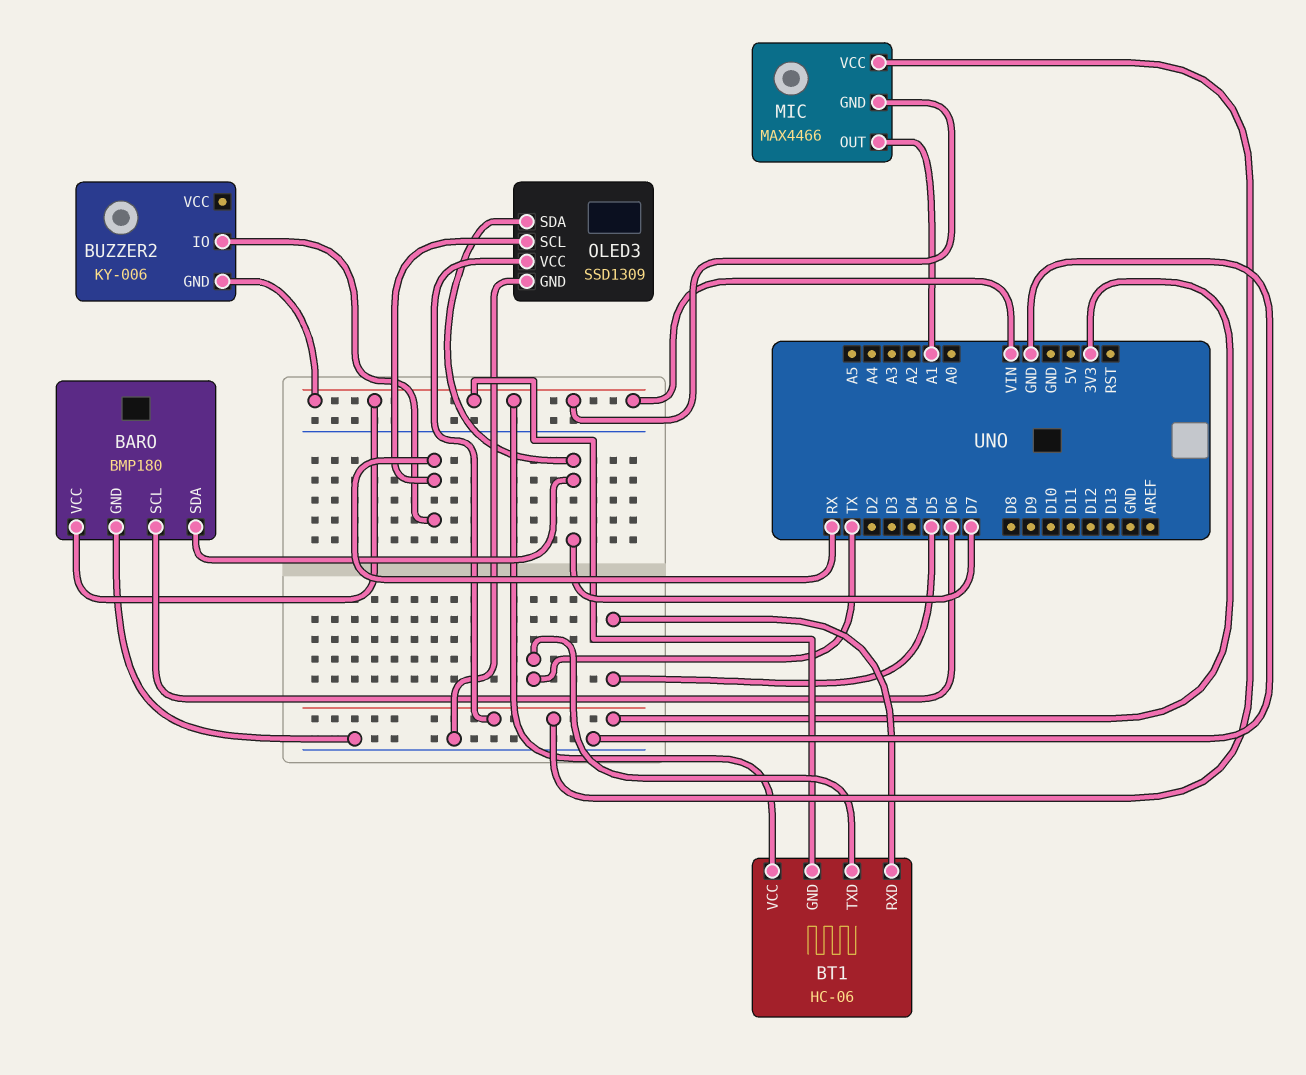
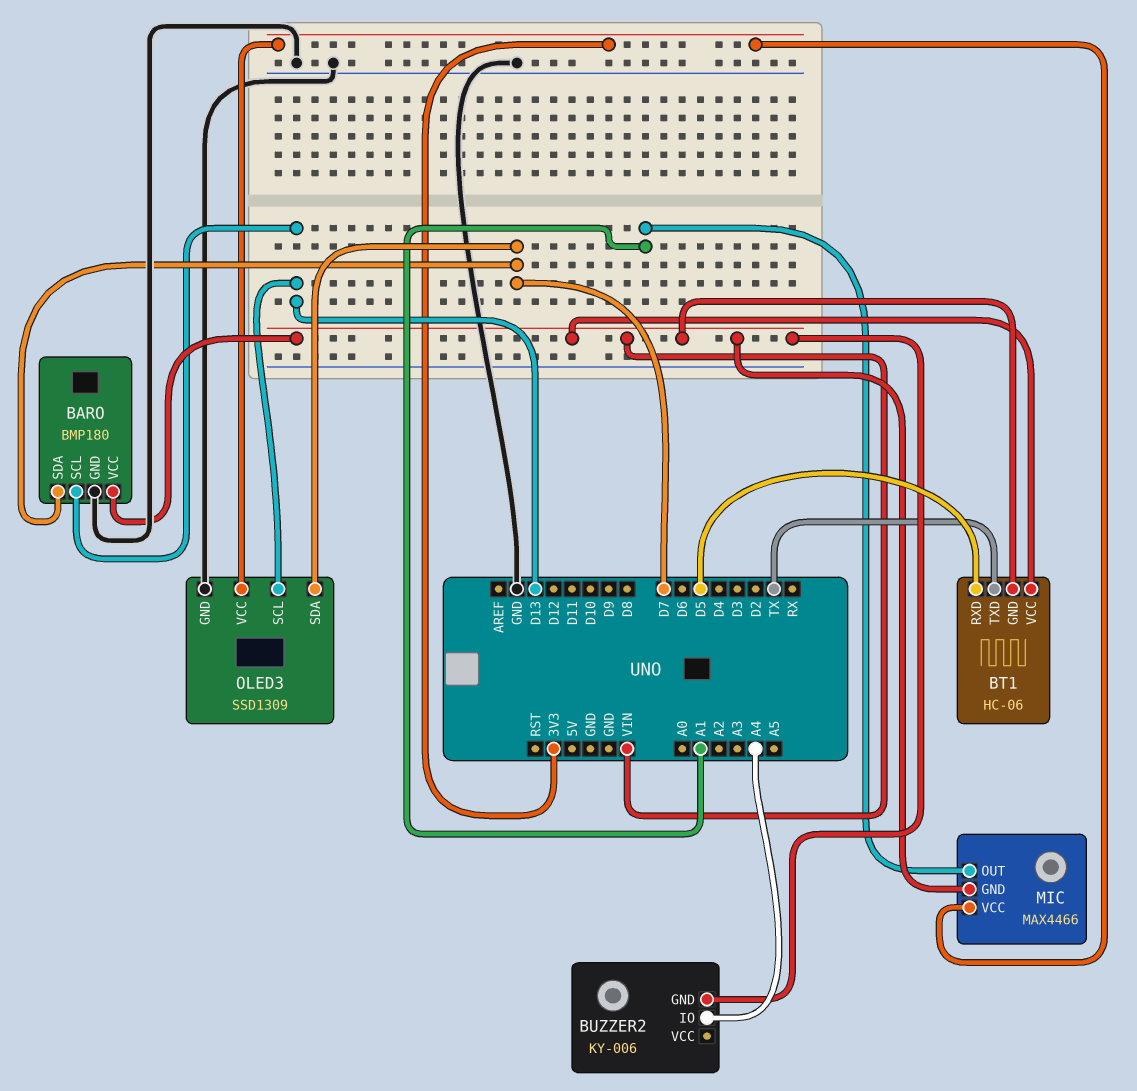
BARO pin SCL: D6 -> D13
BUZZER2 pin IO: RX -> A4
OLED3 pin SCL: RX -> D13

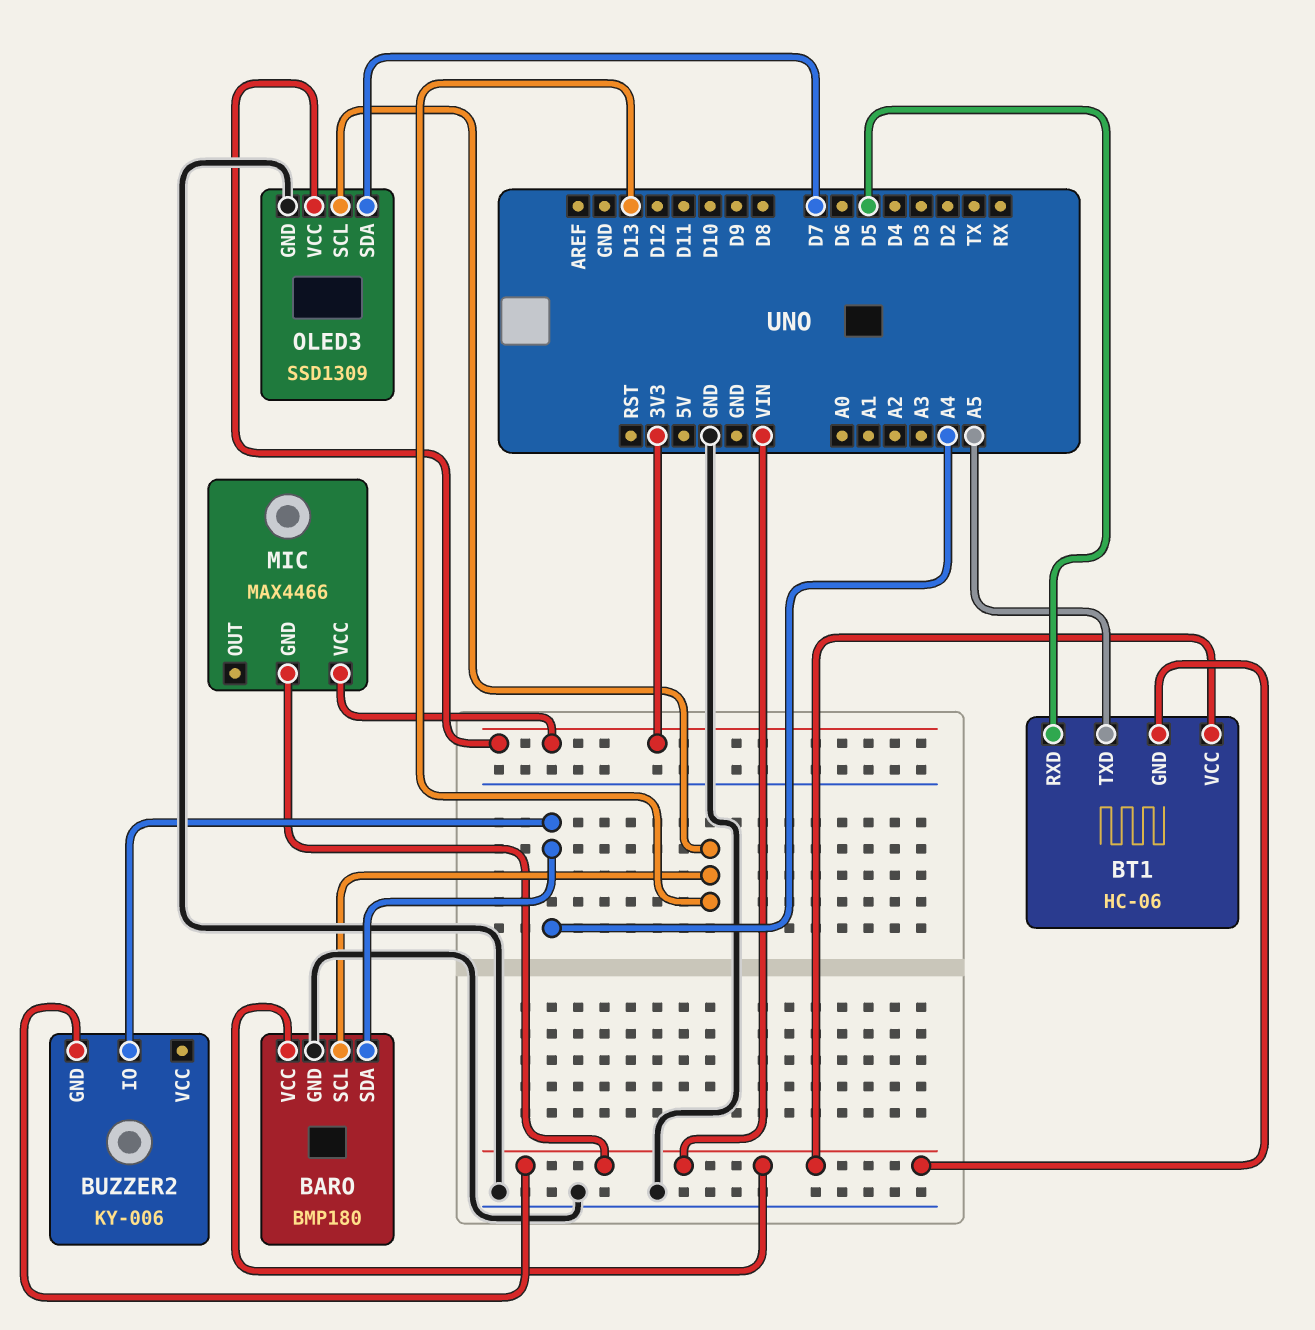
BARO pin SDA: D7 -> A4
BT1 pin TXD: TX -> A5
MIC pin OUT: A1 -> none

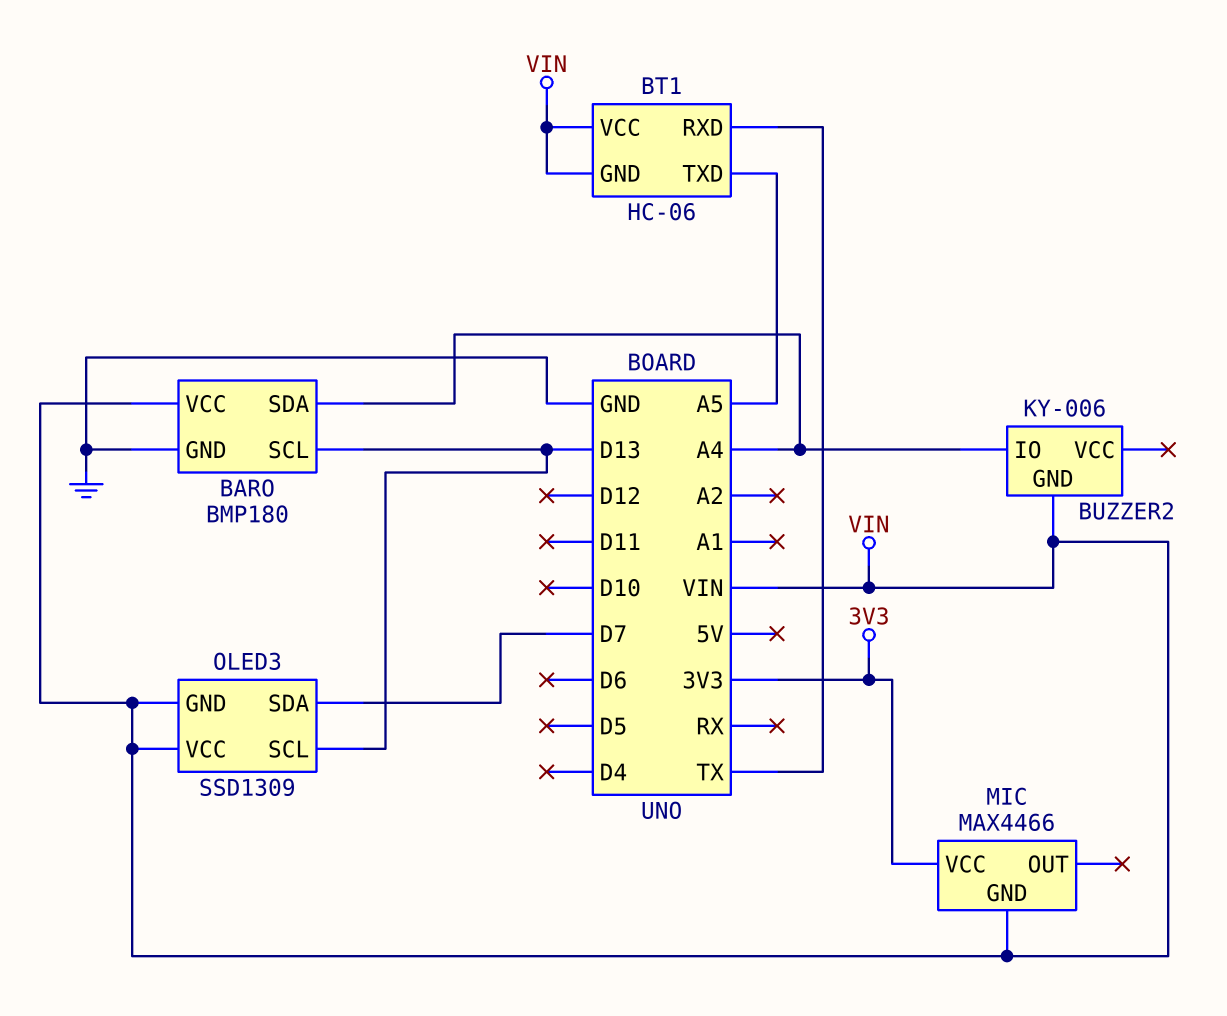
BT1 pin RXD: D5 -> TX
OLED3 pin GND: GND -> VIN
OLED3 pin VCC: 3V3 -> VIN

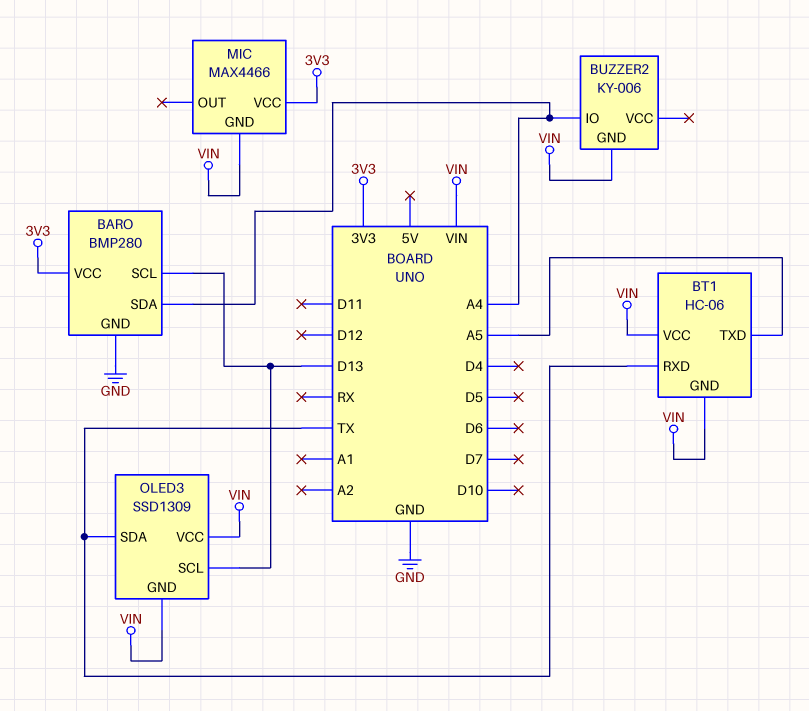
BARO: BMP180 -> BMP280
BARO pin VCC: VIN -> 3V3
OLED3 pin SDA: D7 -> TX

